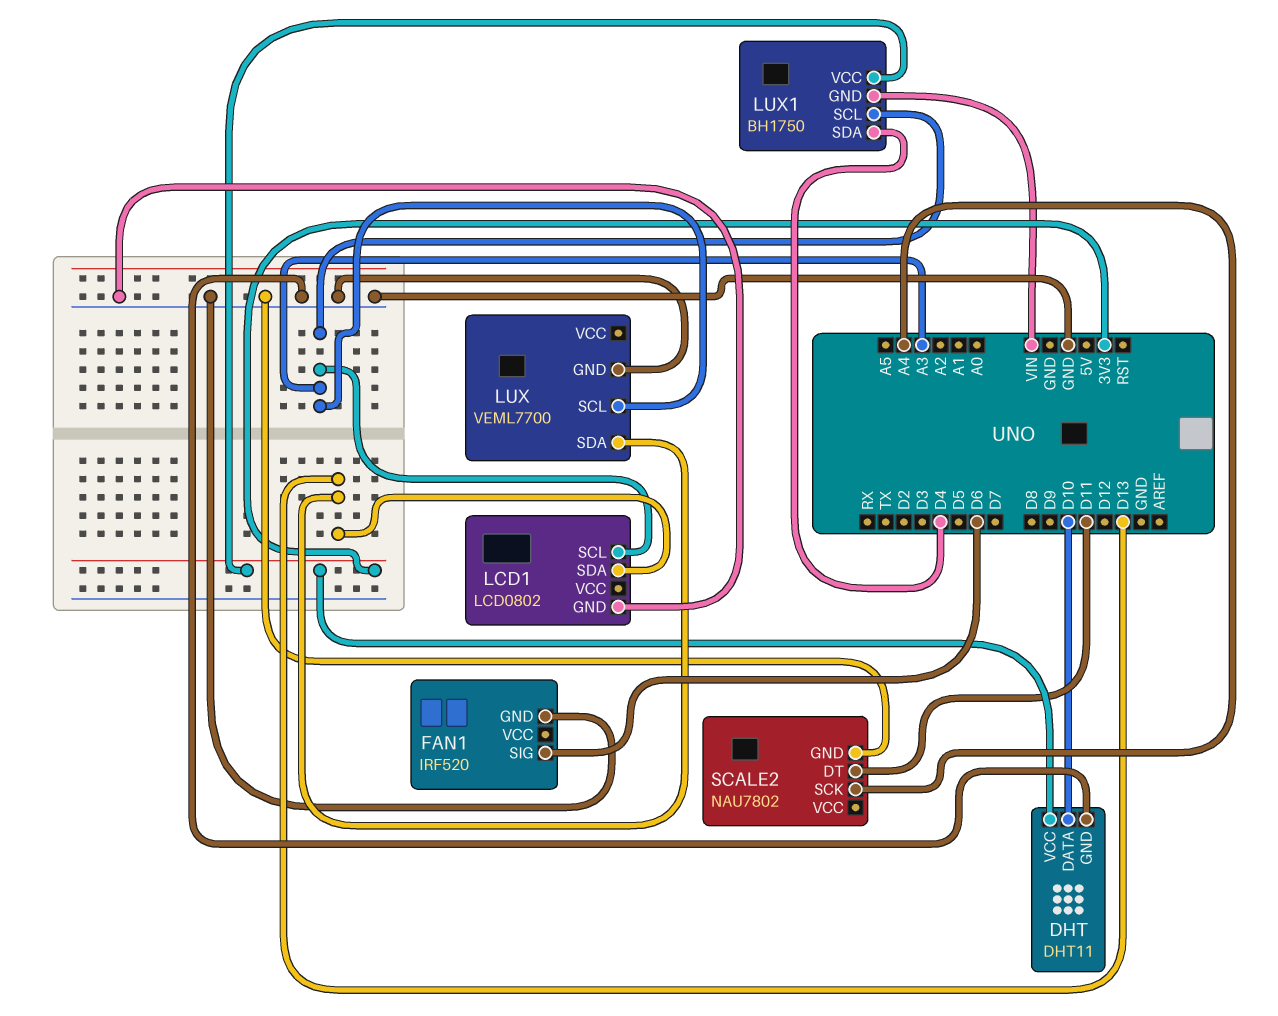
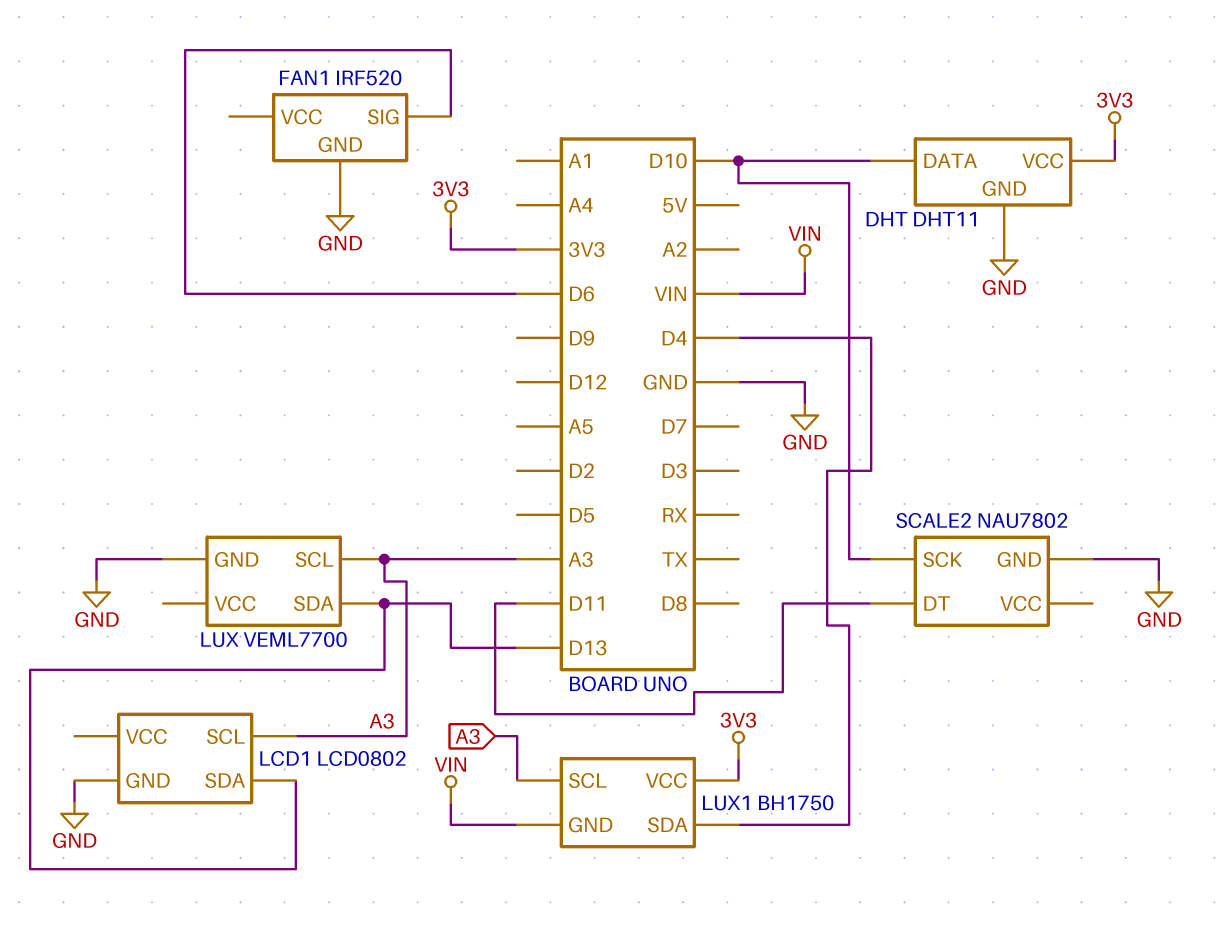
SCALE2 pin SCK: A4 -> D10

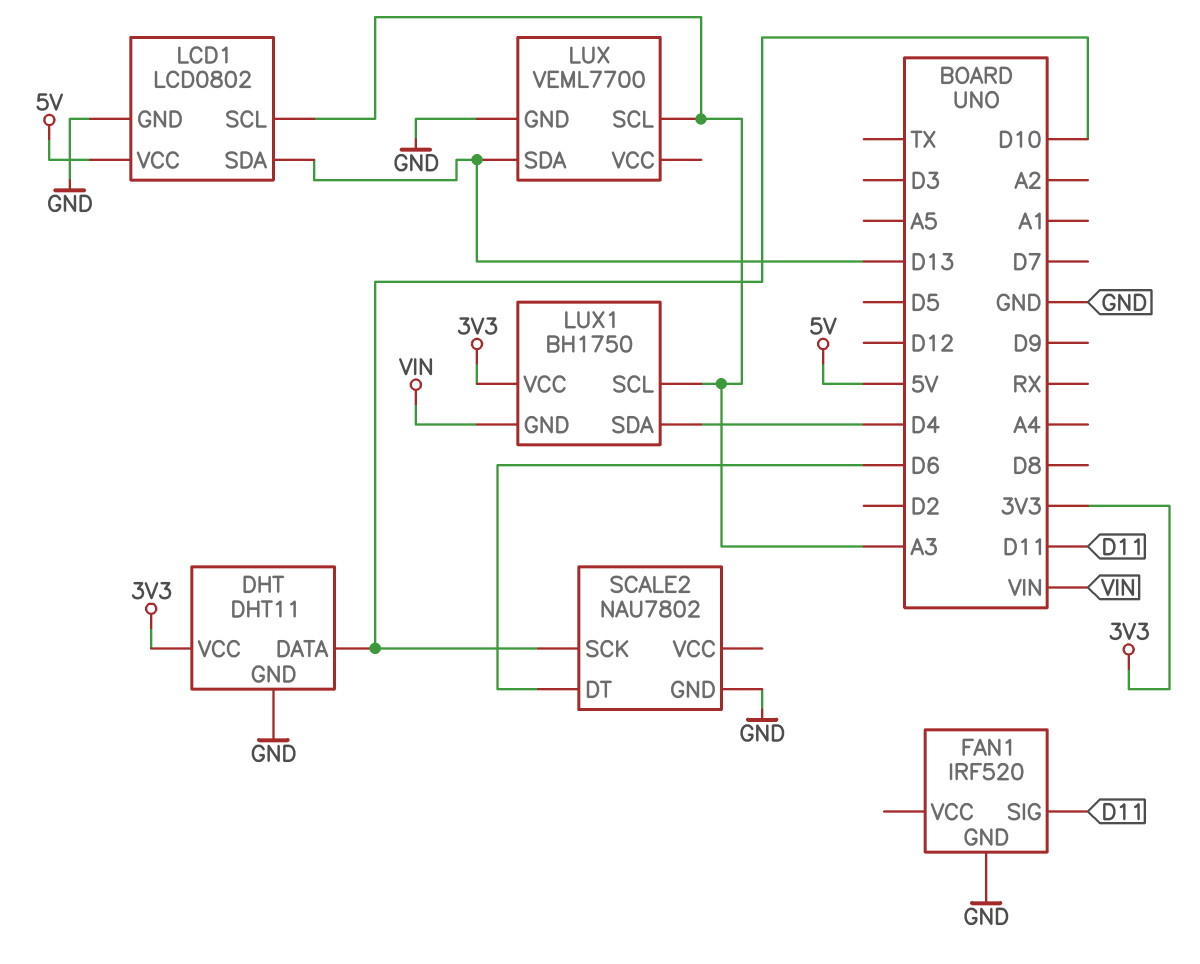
FAN1 pin SIG: D6 -> D11
LCD1 pin VCC: none -> 5V
SCALE2 pin DT: D11 -> D6

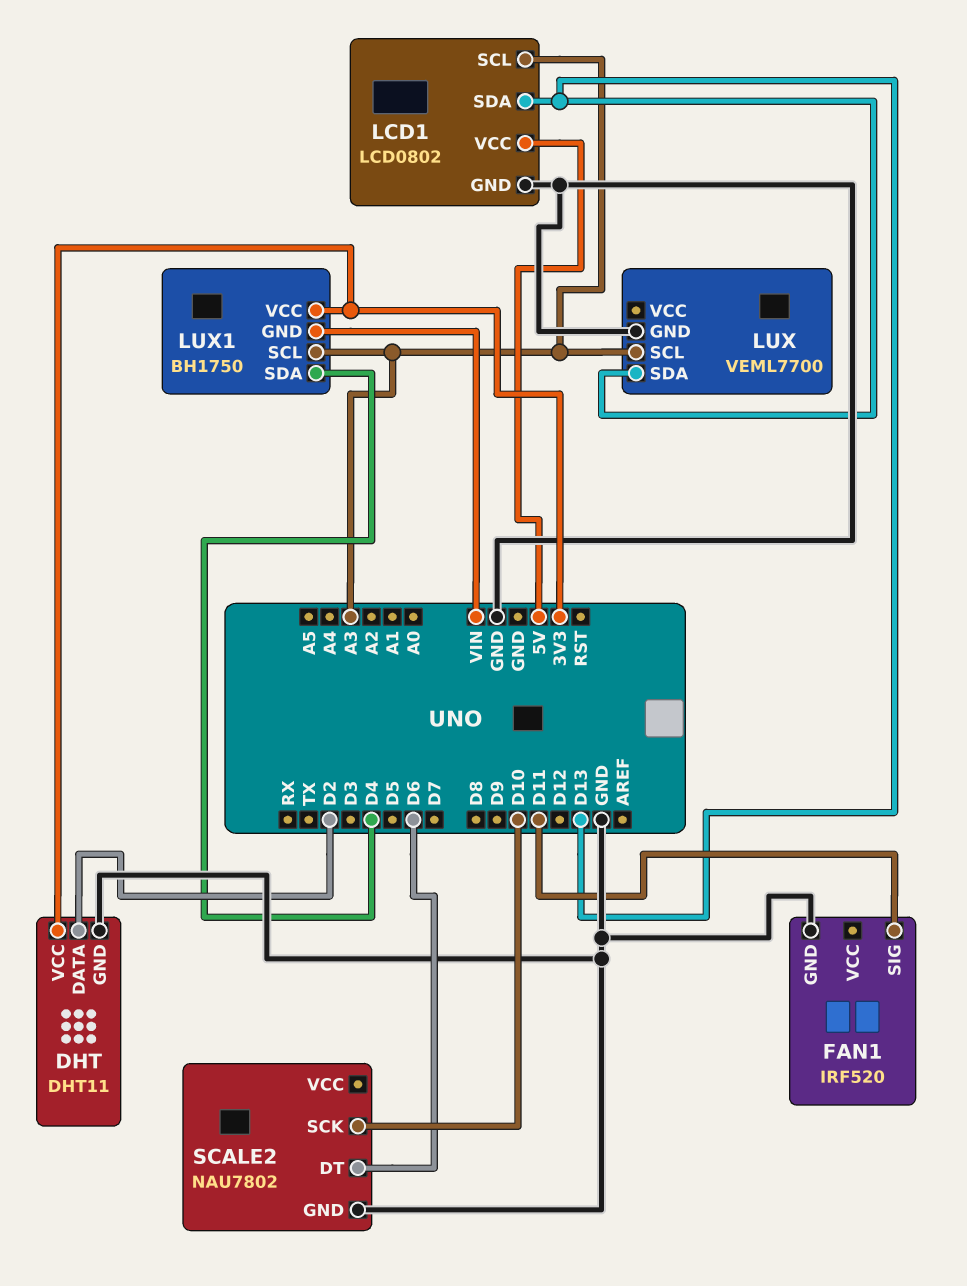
DHT pin DATA: D10 -> D2

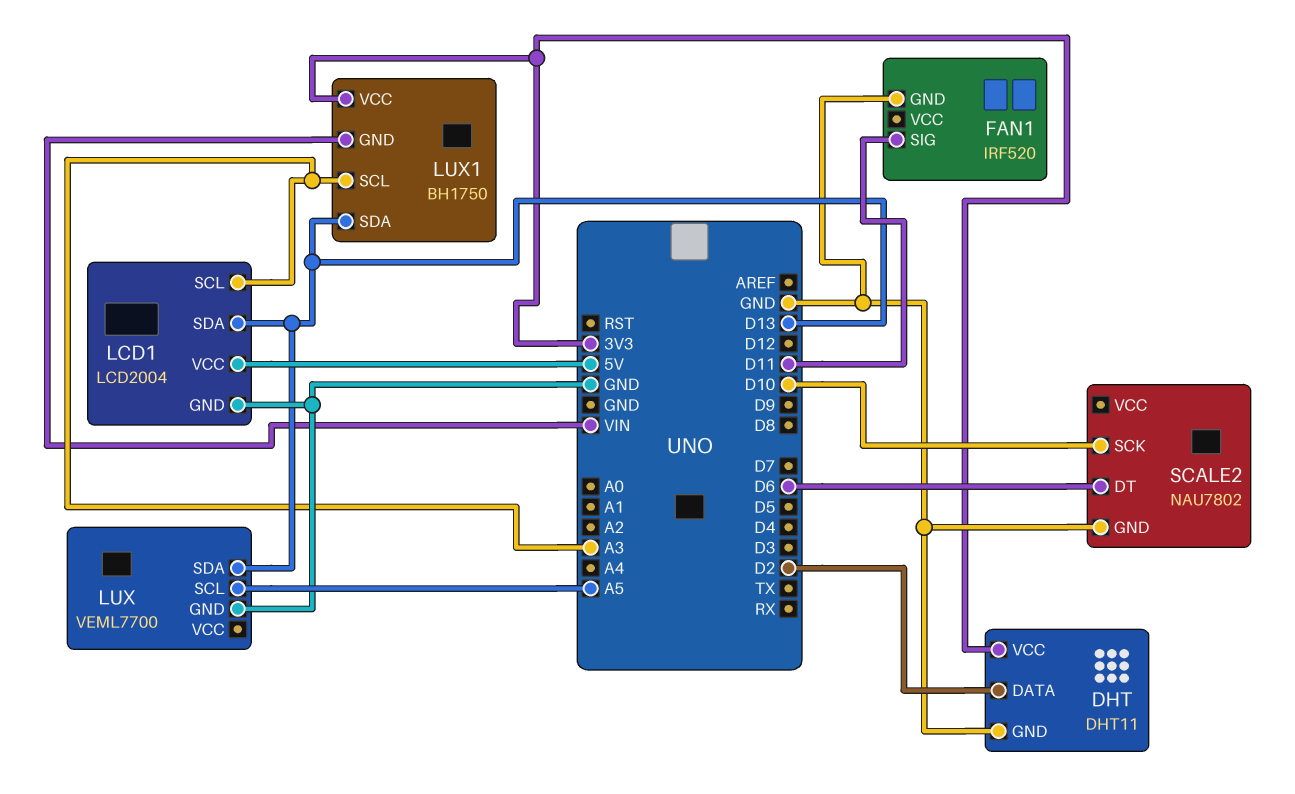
LCD1: LCD0802 -> LCD2004
LUX pin SCL: A3 -> A5
LUX1 pin SDA: D4 -> D13

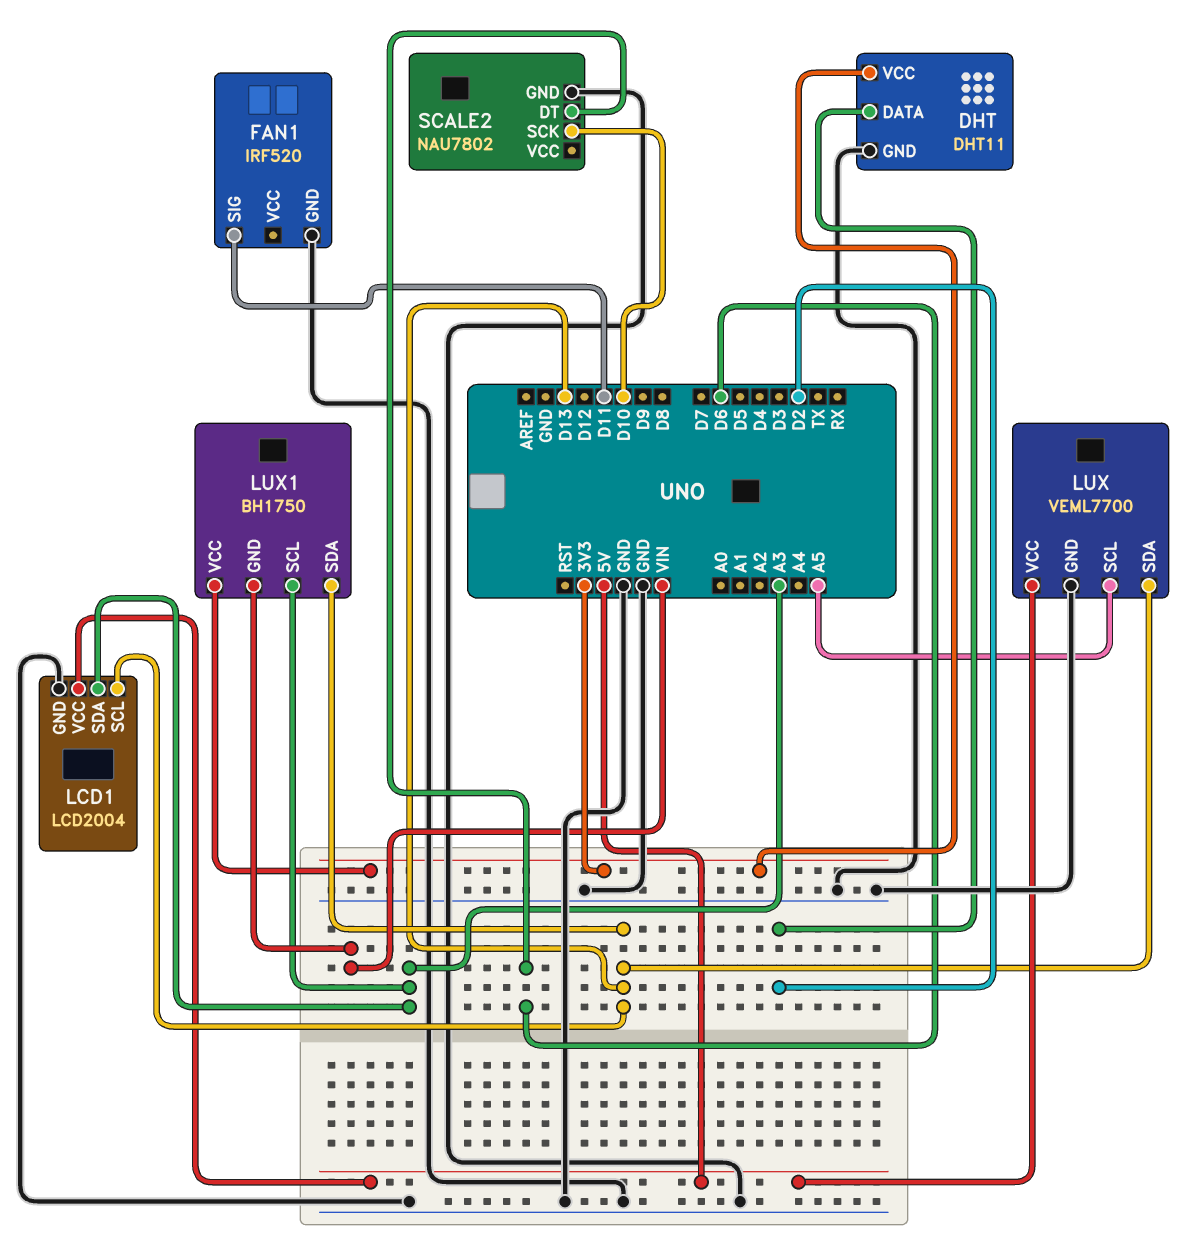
LCD1 pin SCL: A3 -> D13
LCD1 pin SDA: D13 -> A3
LUX pin VCC: none -> 5V

